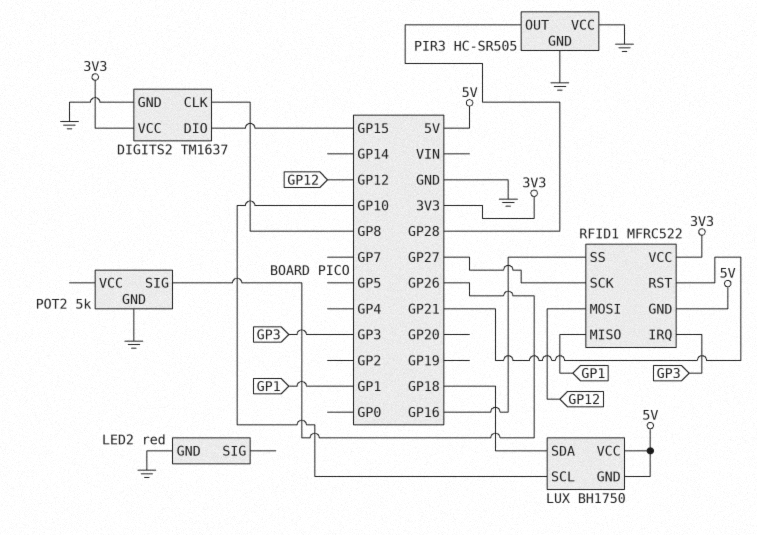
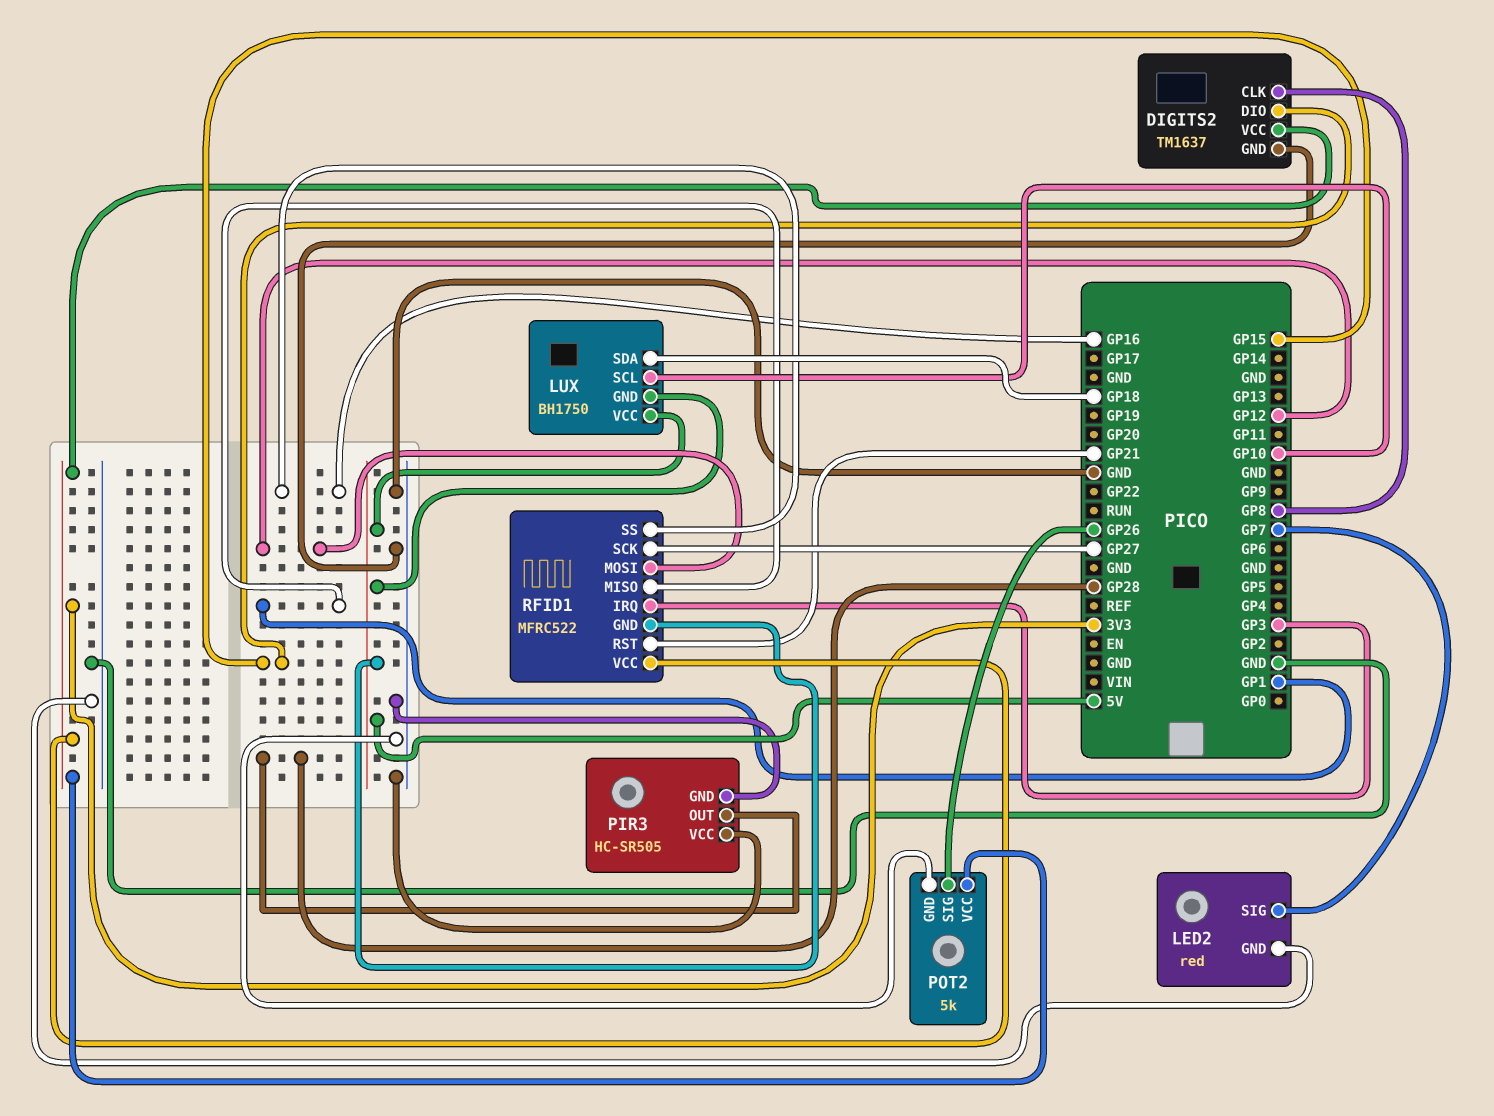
LED2 pin SIG: none -> GP7
POT2 pin VCC: none -> 3V3

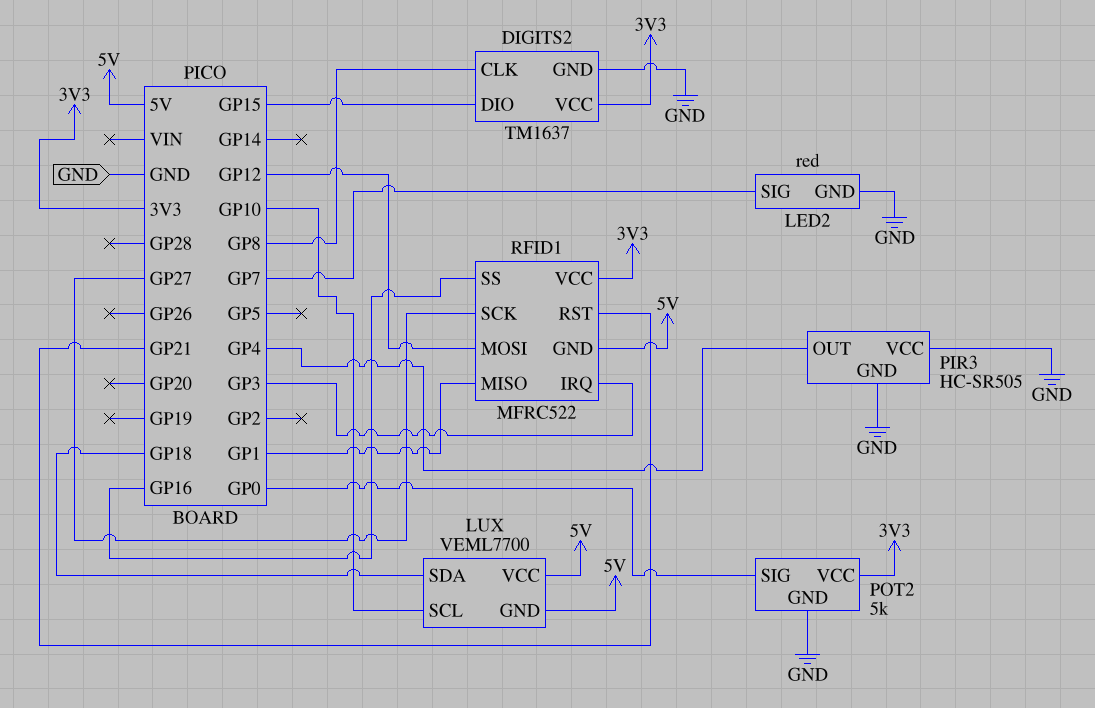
LUX: BH1750 -> VEML7700
PIR3 pin OUT: GP28 -> GP4
POT2 pin SIG: GP26 -> GP0

